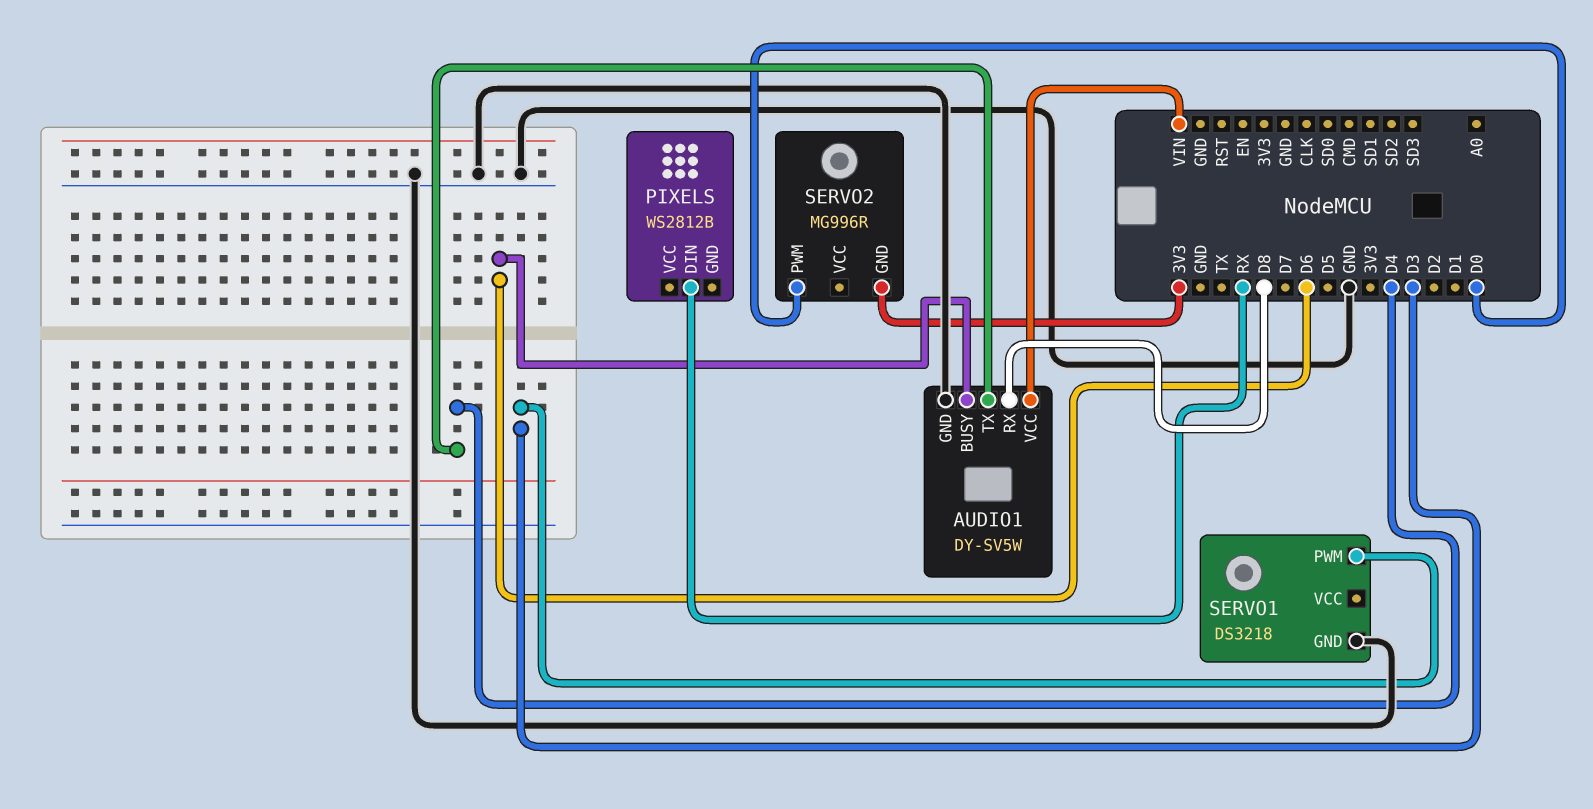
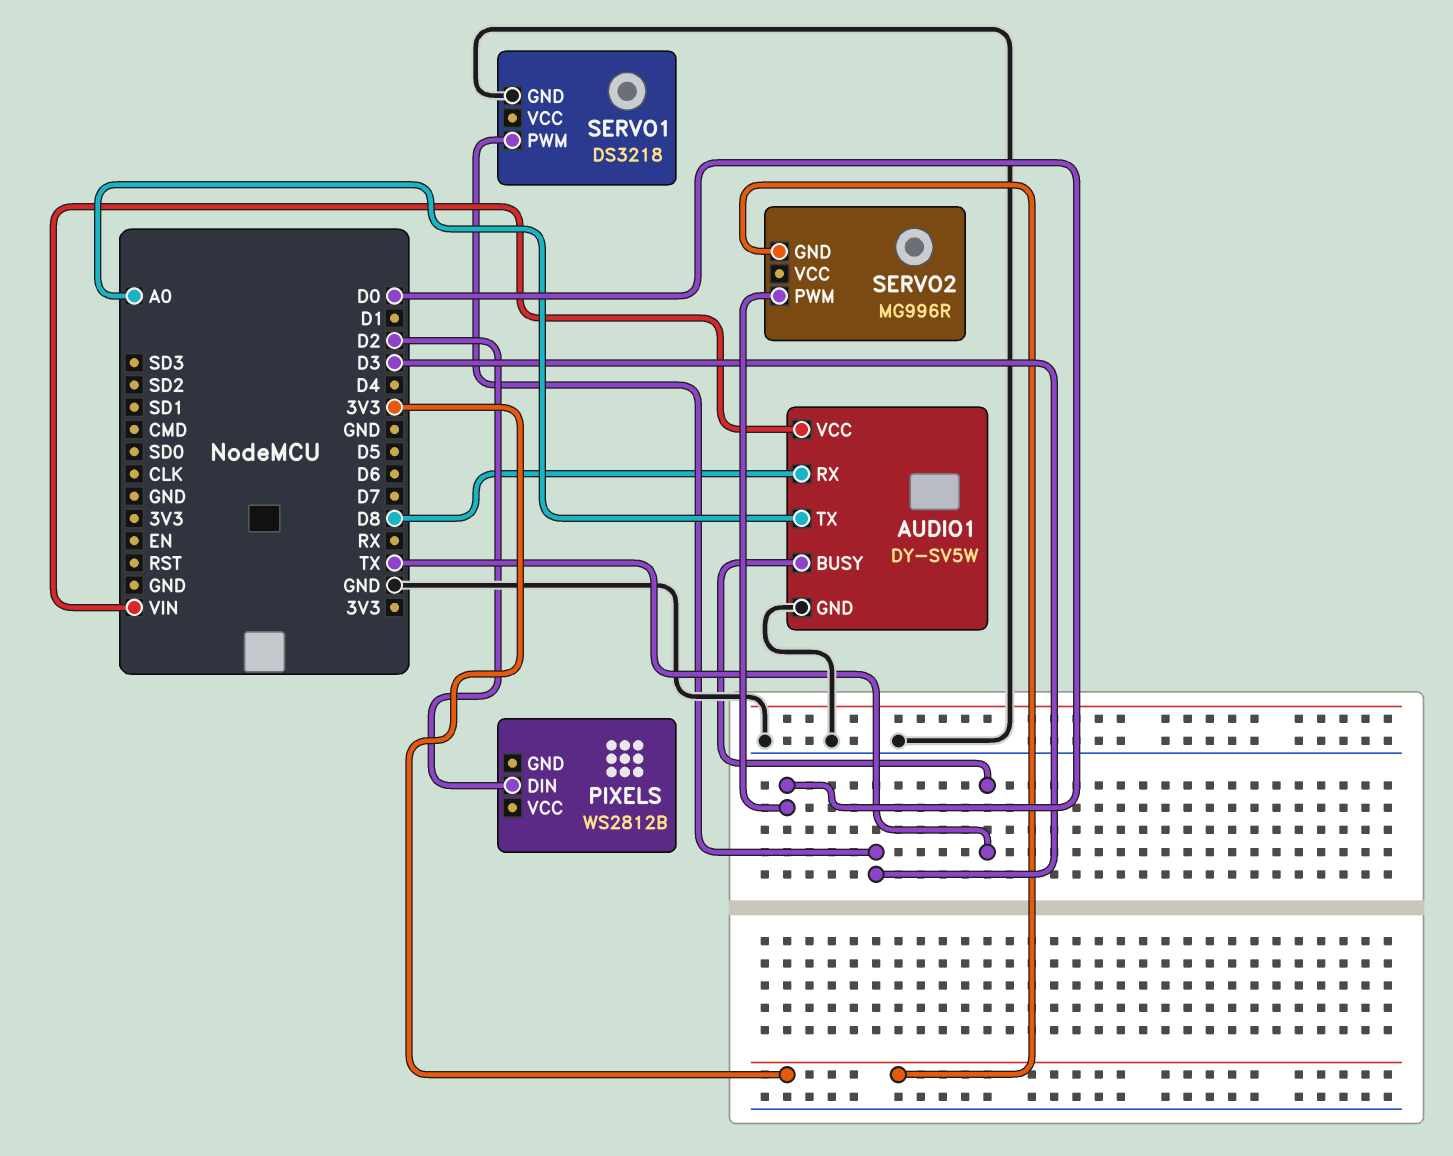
AUDIO1 pin BUSY: D6 -> TX
AUDIO1 pin TX: D4 -> A0
PIXELS pin DIN: RX -> D2

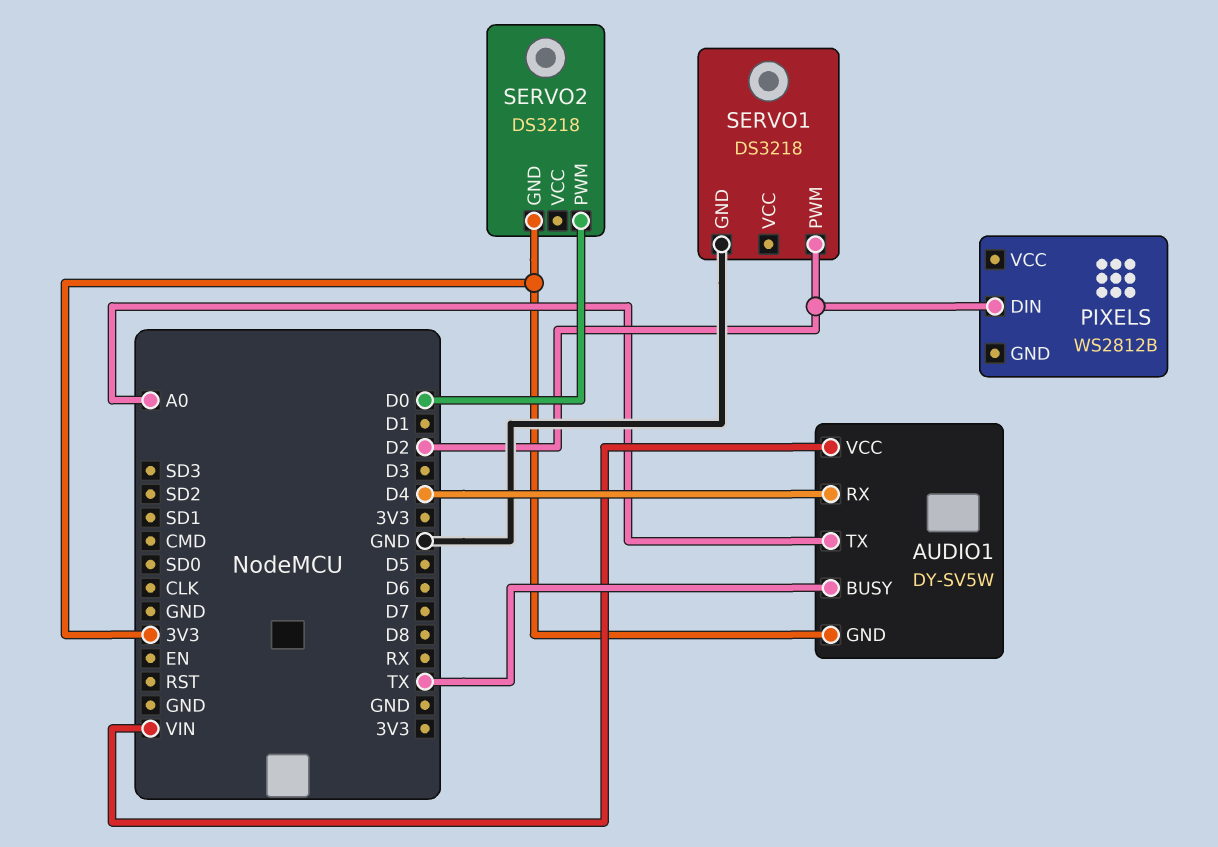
AUDIO1 pin GND: GND -> 3V3
AUDIO1 pin RX: D8 -> D4
SERVO1 pin PWM: D3 -> D2
SERVO2: MG996R -> DS3218

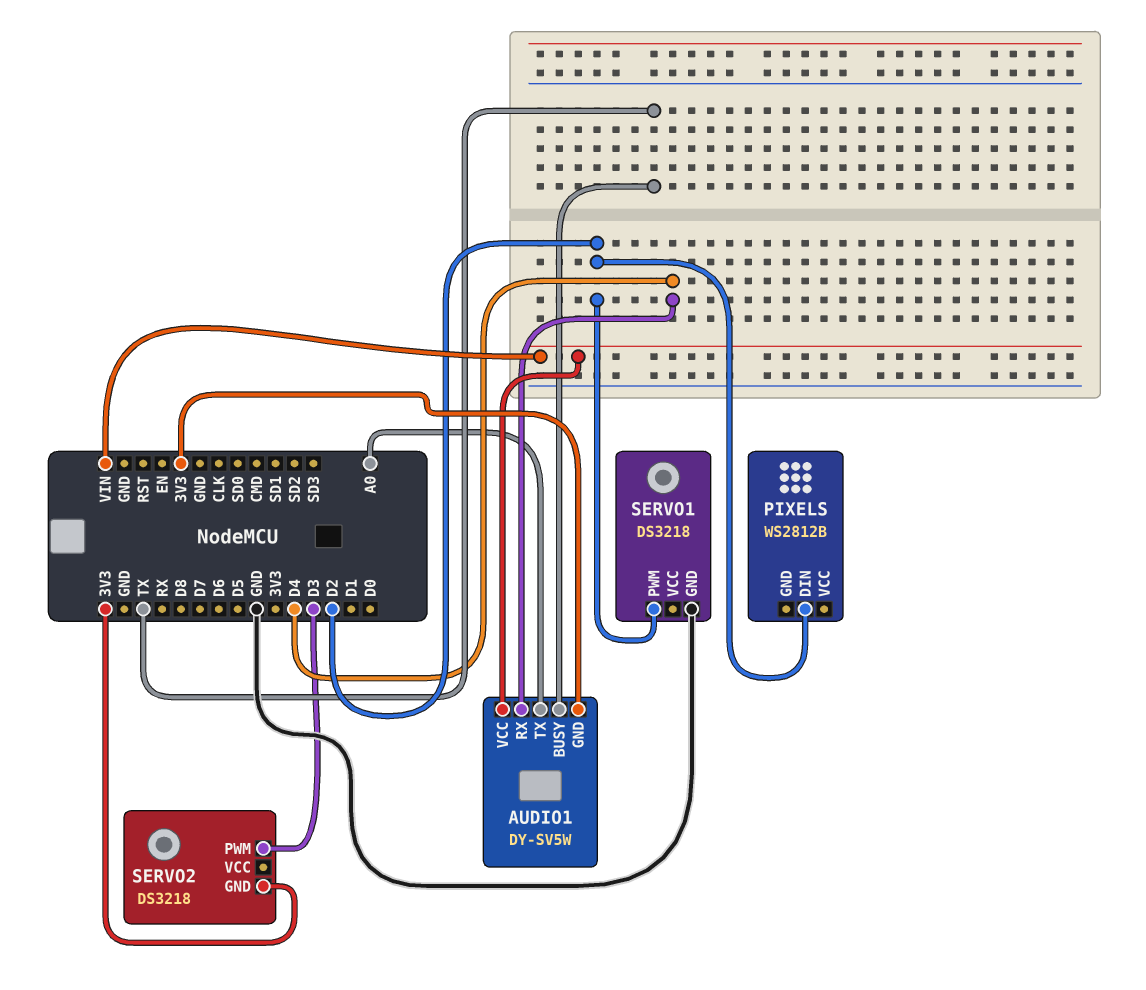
SERVO2 pin PWM: D0 -> D3

